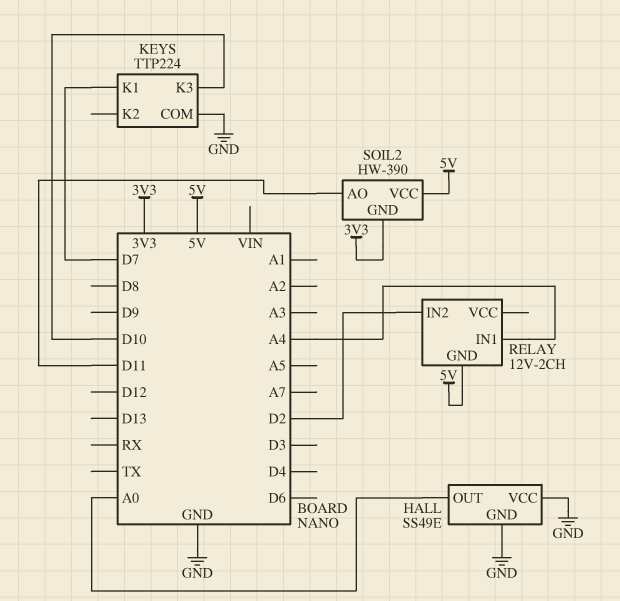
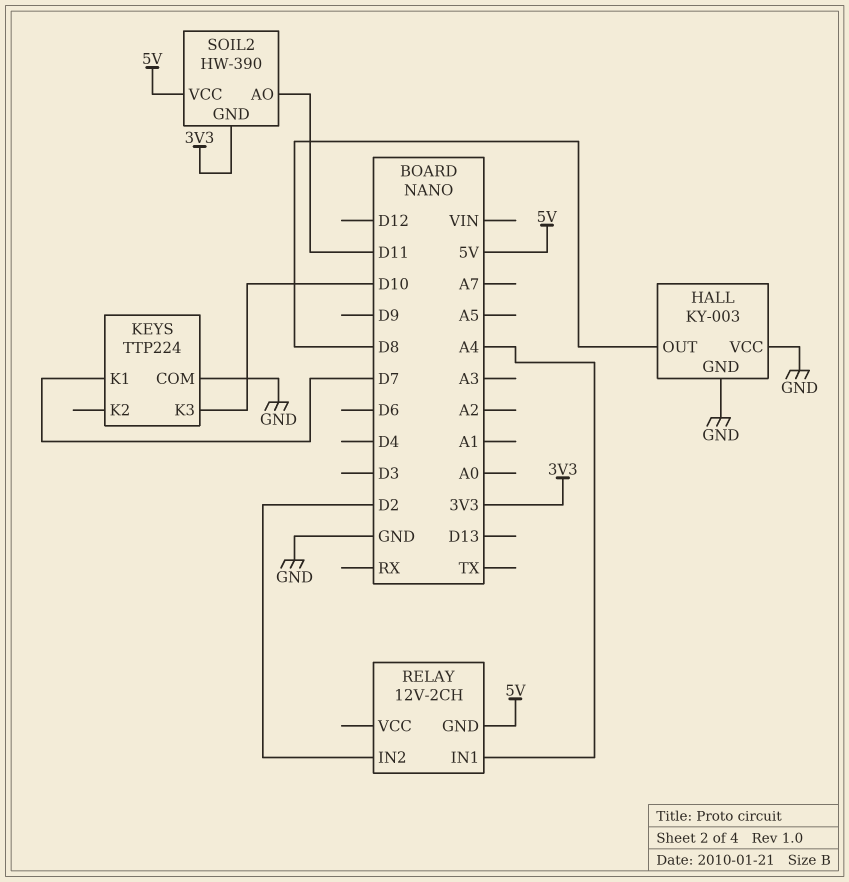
HALL: SS49E -> KY-003
HALL pin OUT: A0 -> D8

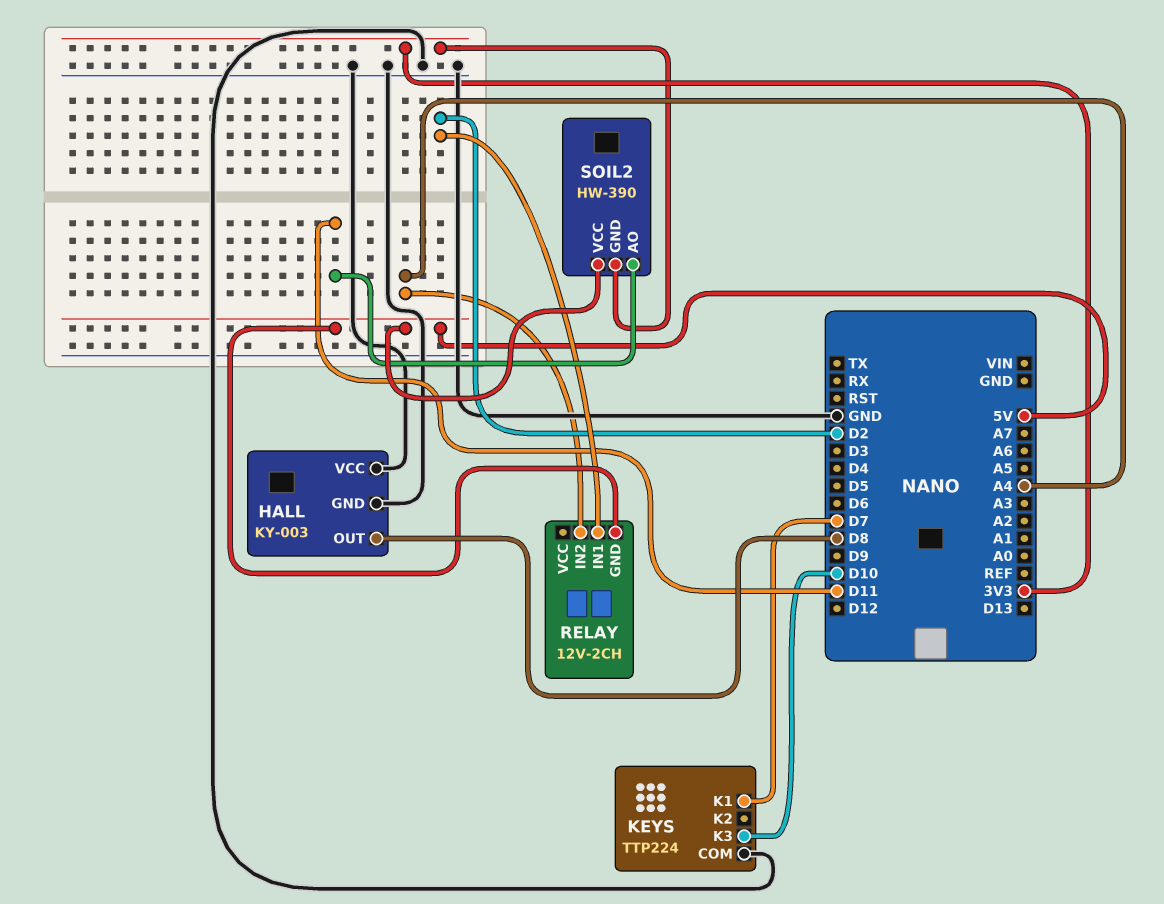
RELAY pin IN1: A4 -> D2
RELAY pin IN2: D2 -> A4

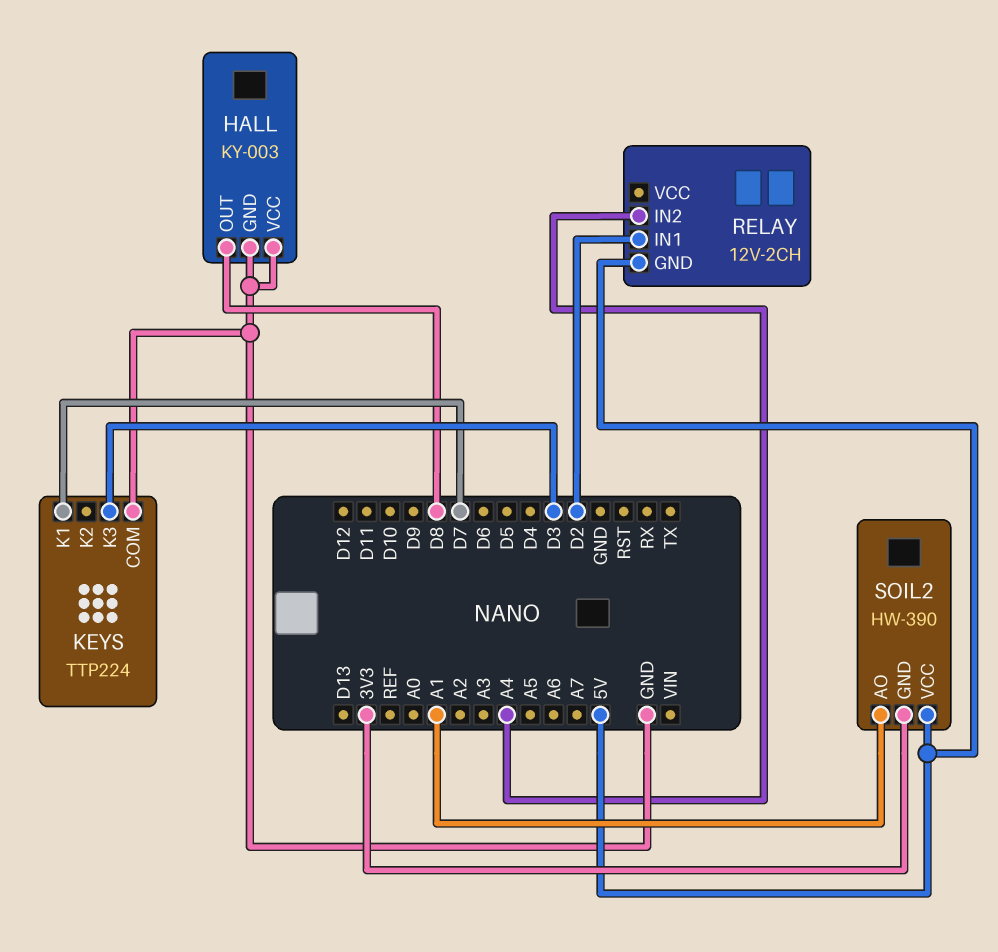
KEYS pin K3: D10 -> D3
SOIL2 pin AO: D11 -> A1

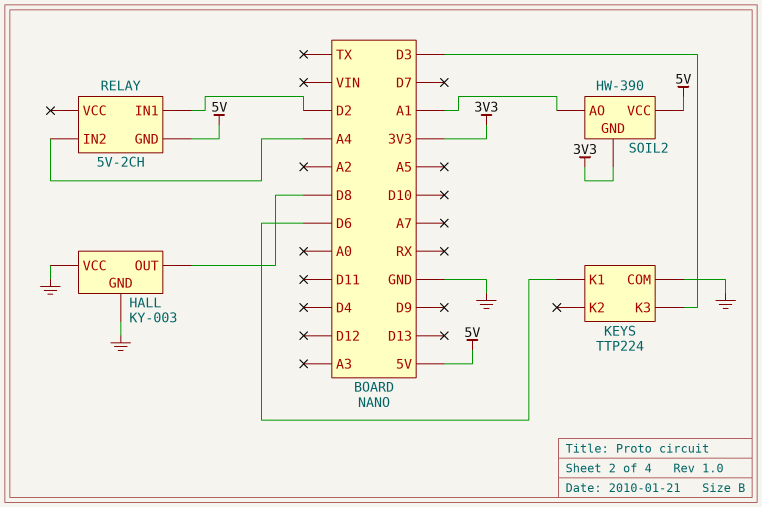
KEYS pin K1: D7 -> D6
RELAY: 12V-2CH -> 5V-2CH

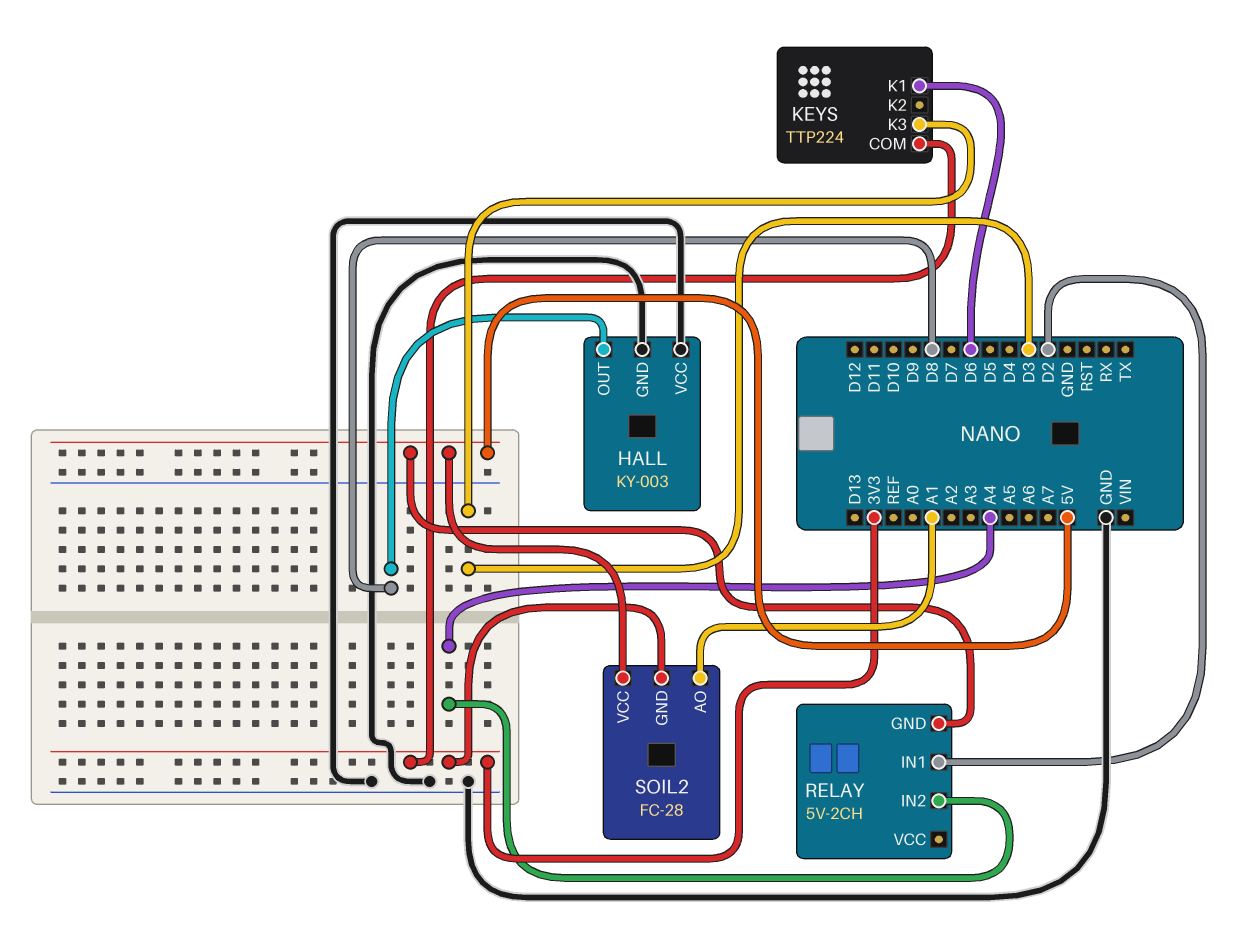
KEYS pin COM: GND -> 3V3
SOIL2: HW-390 -> FC-28

